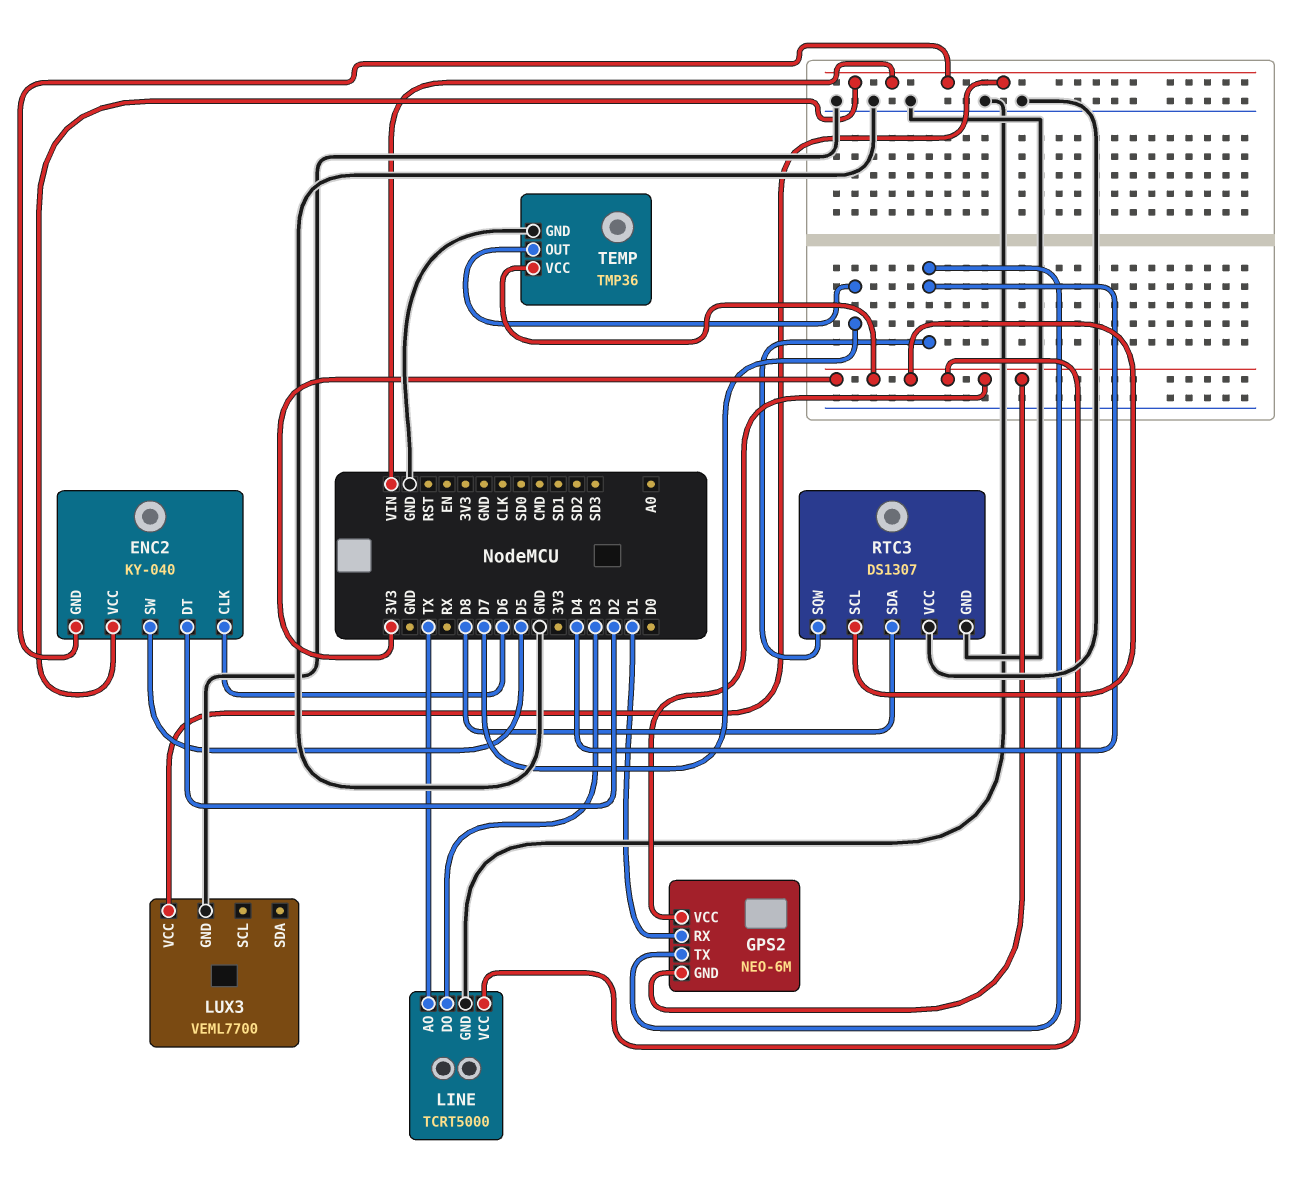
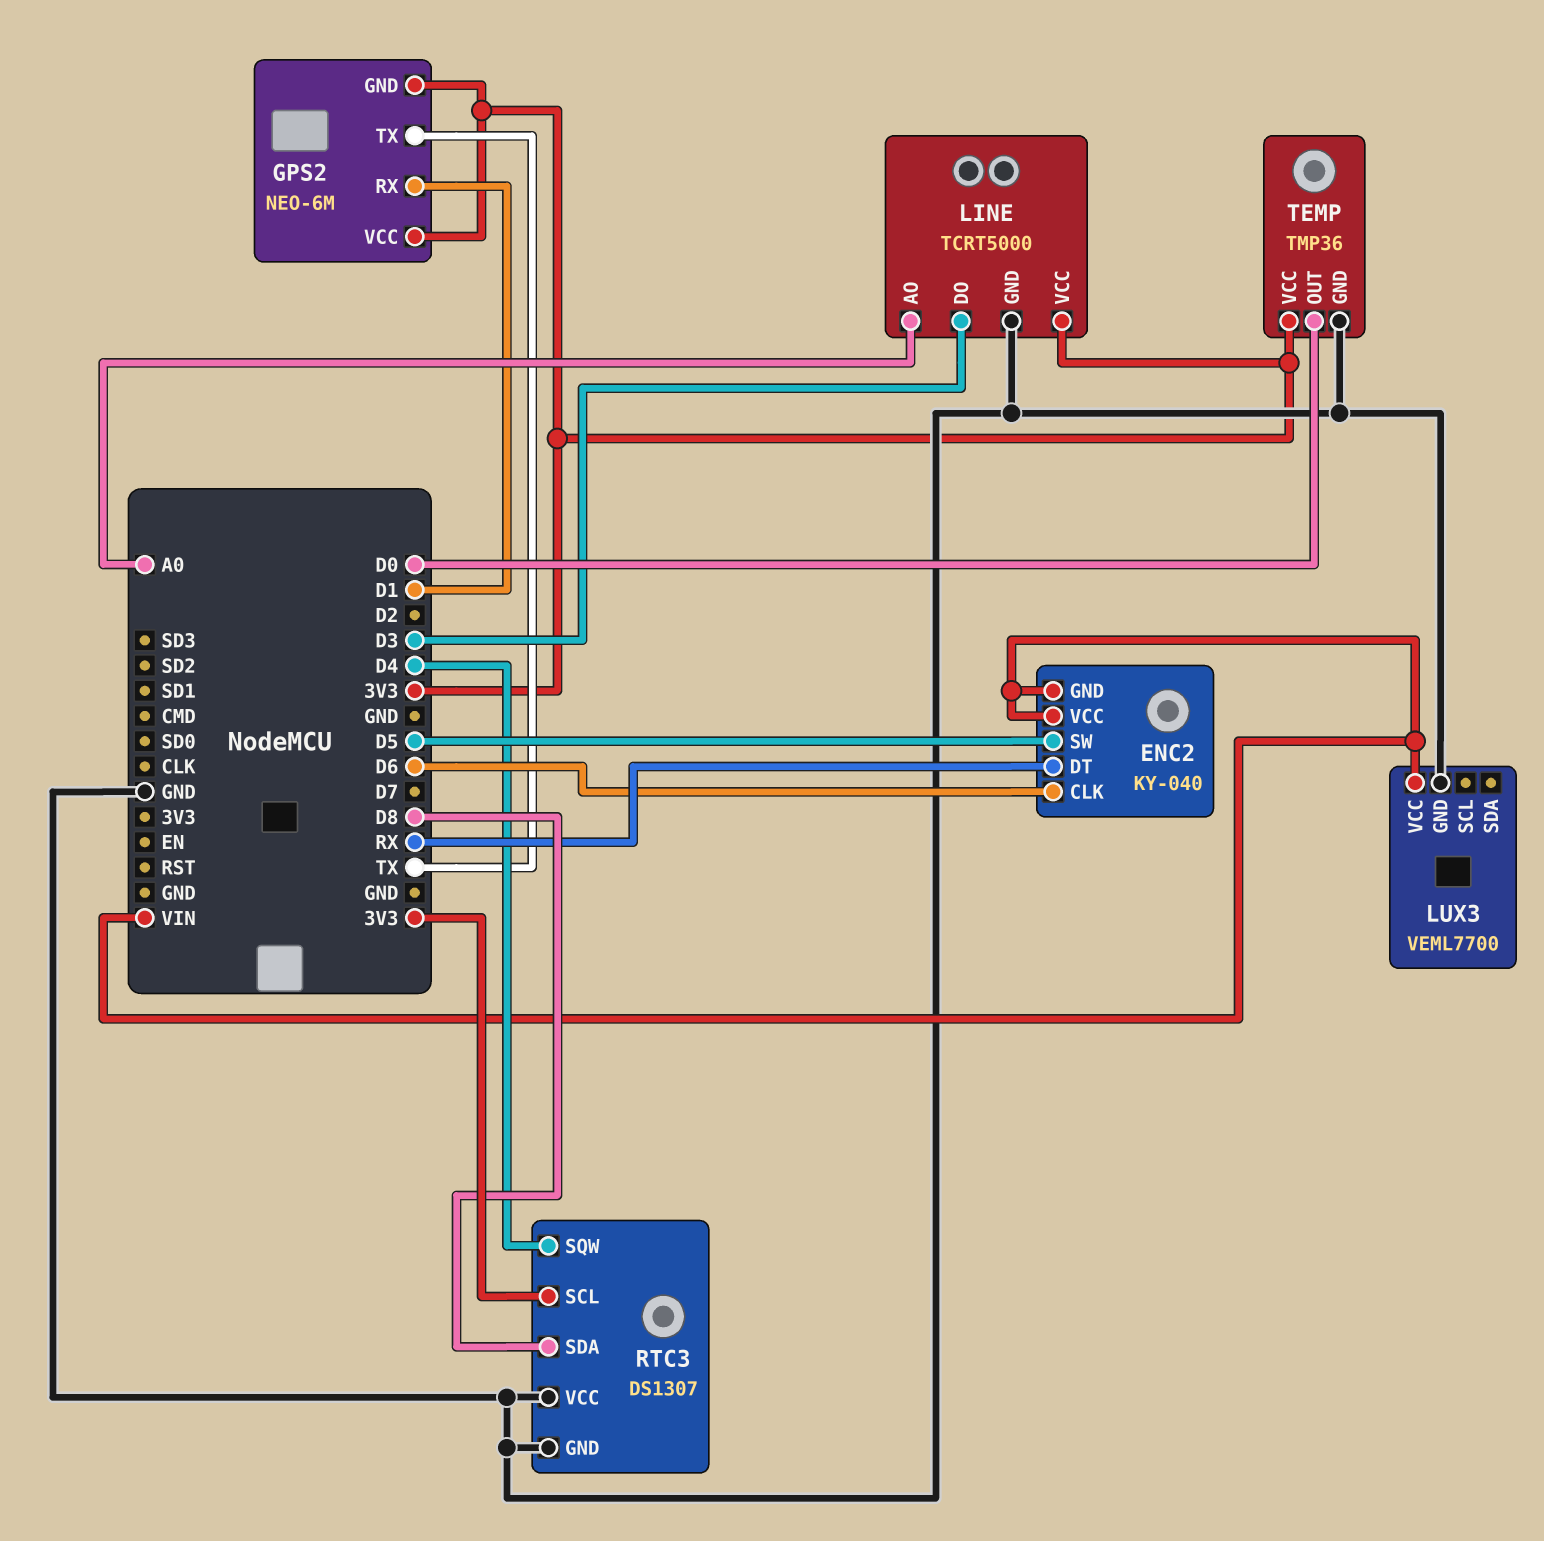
ENC2 pin DT: D2 -> RX
GPS2 pin TX: D4 -> TX
LINE pin AO: TX -> A0
TEMP pin OUT: D7 -> D0

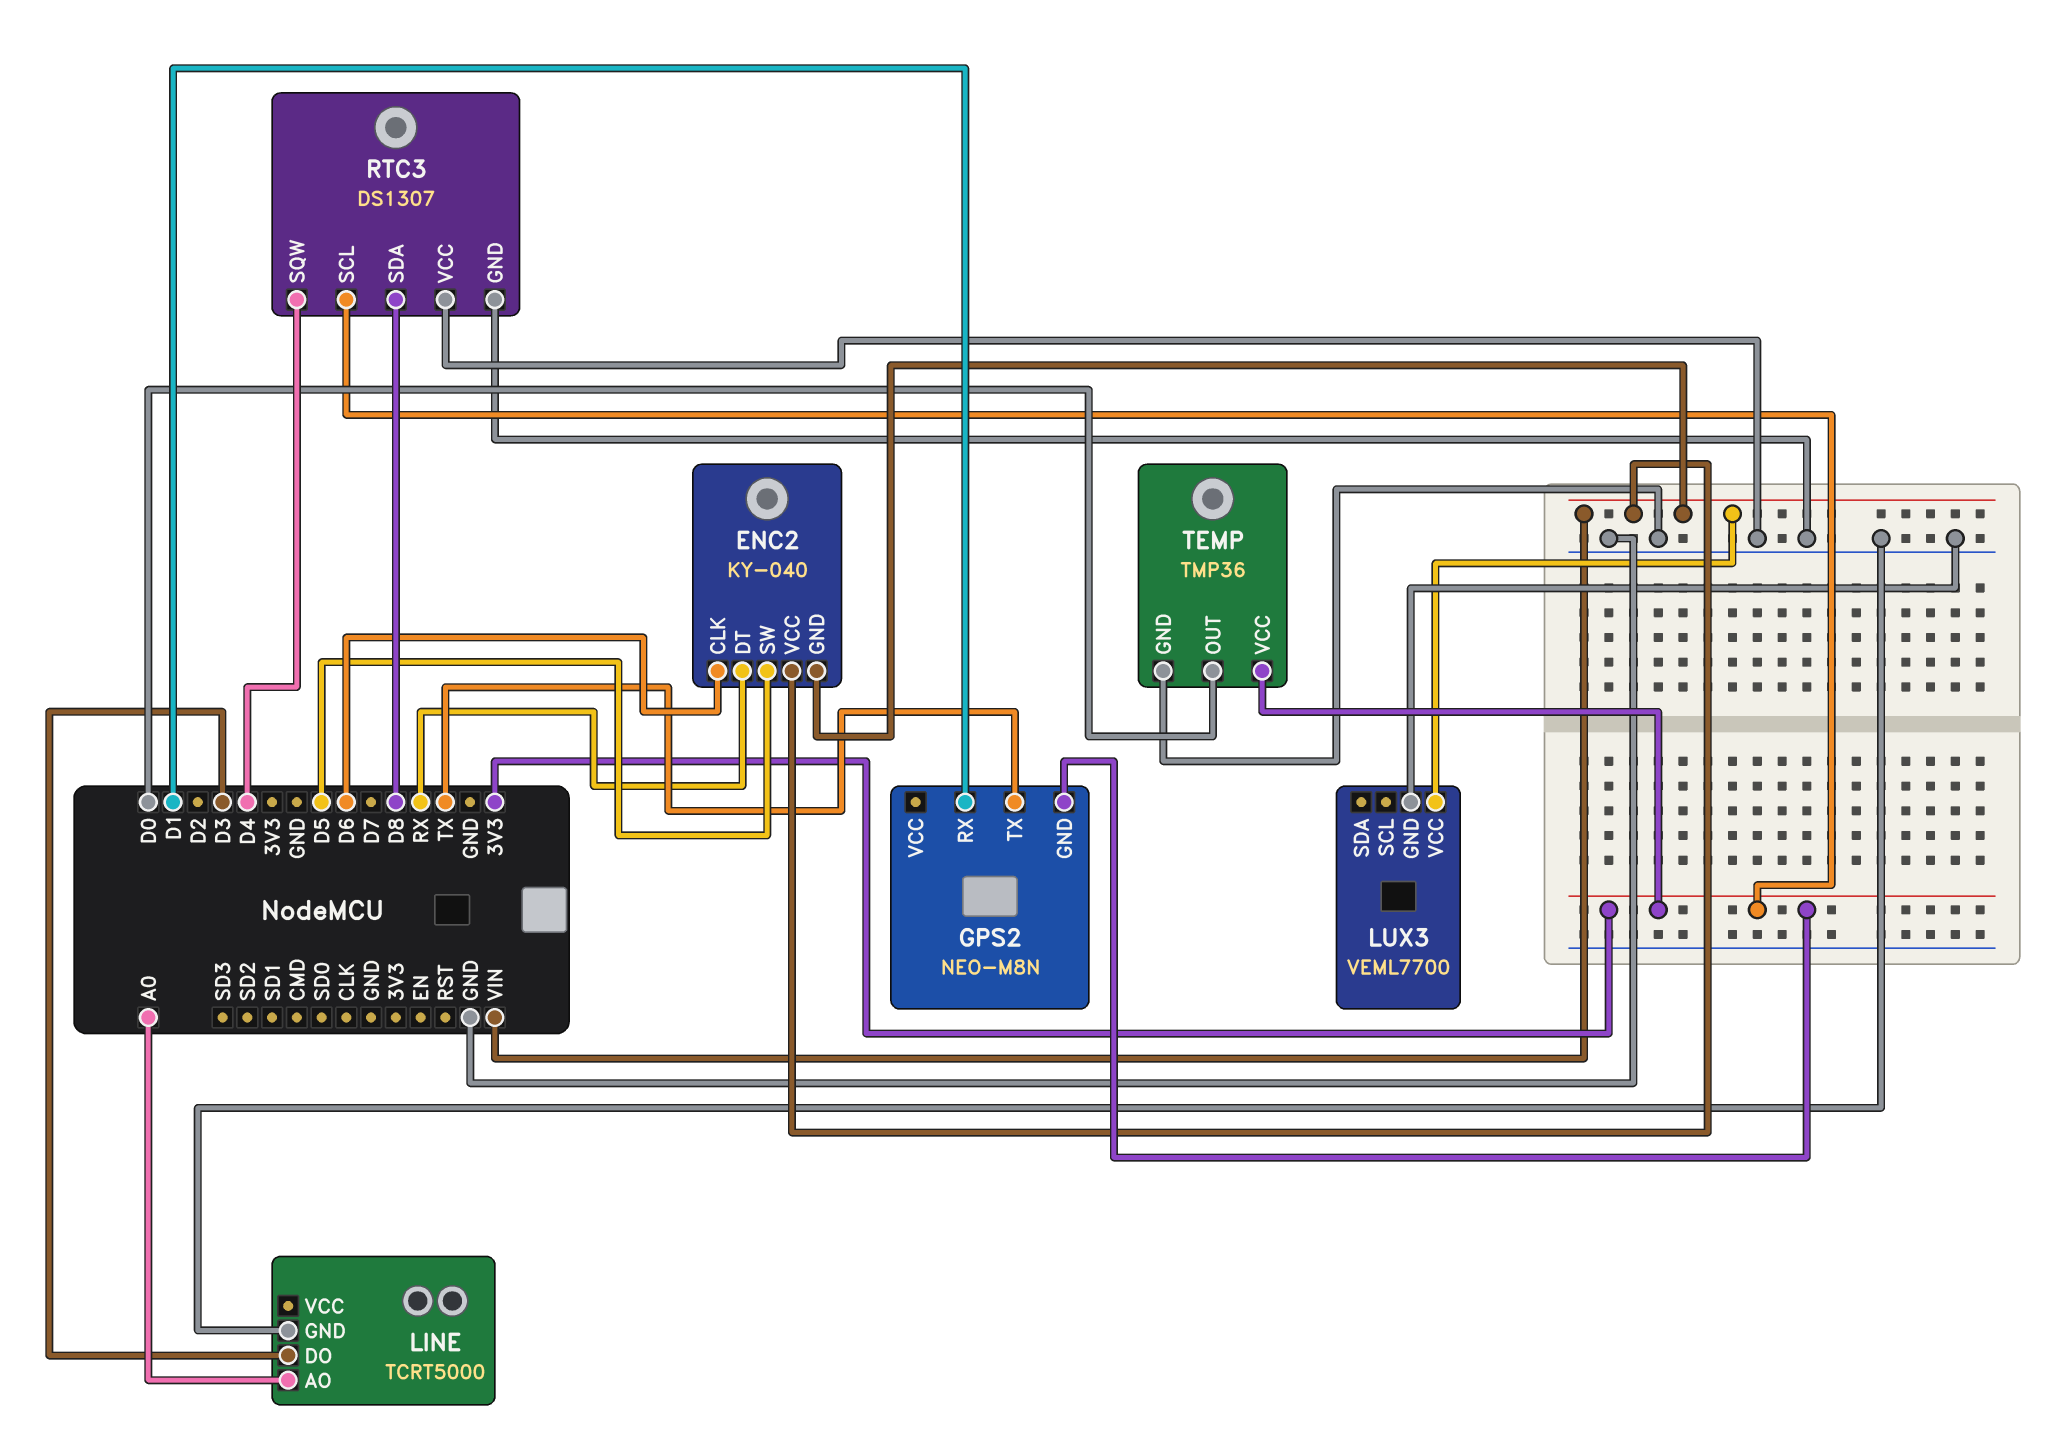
GPS2: NEO-6M -> NEO-M8N
GPS2 pin VCC: 3V3 -> none
LINE pin VCC: 3V3 -> none

